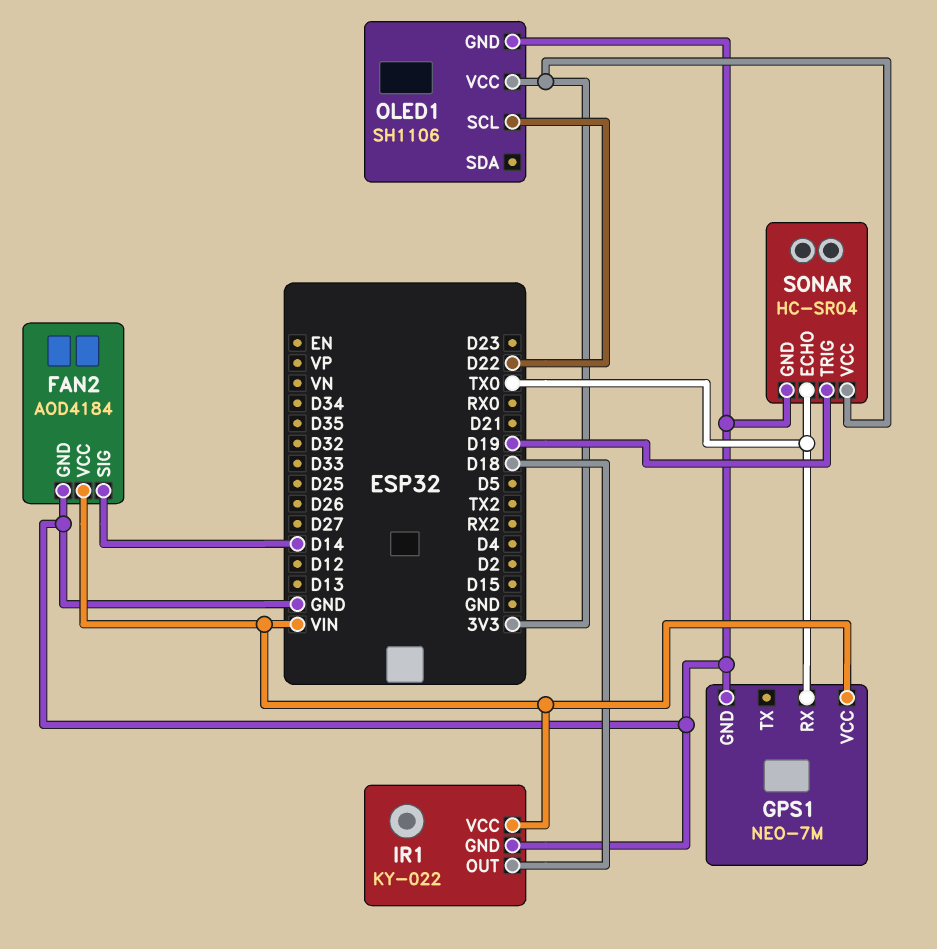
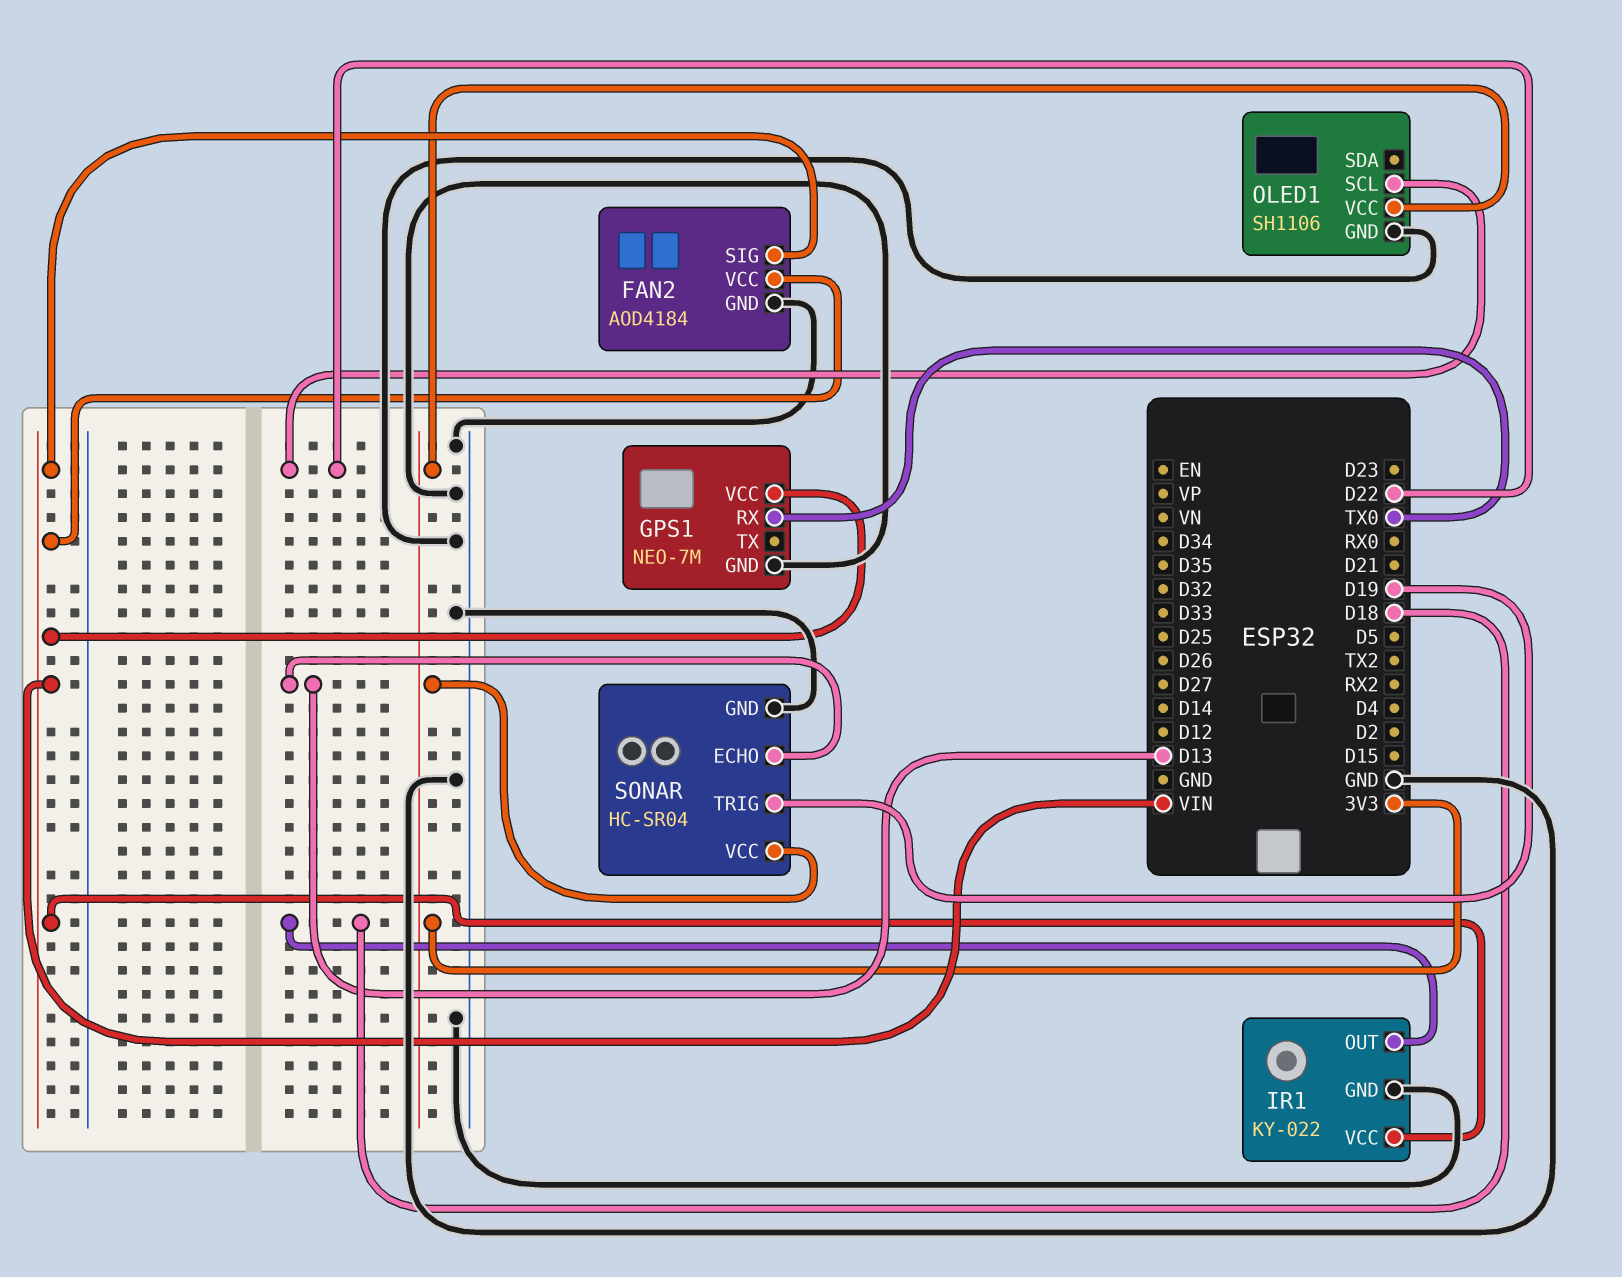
FAN2 pin SIG: D14 -> VIN
SONAR pin ECHO: TX0 -> D13

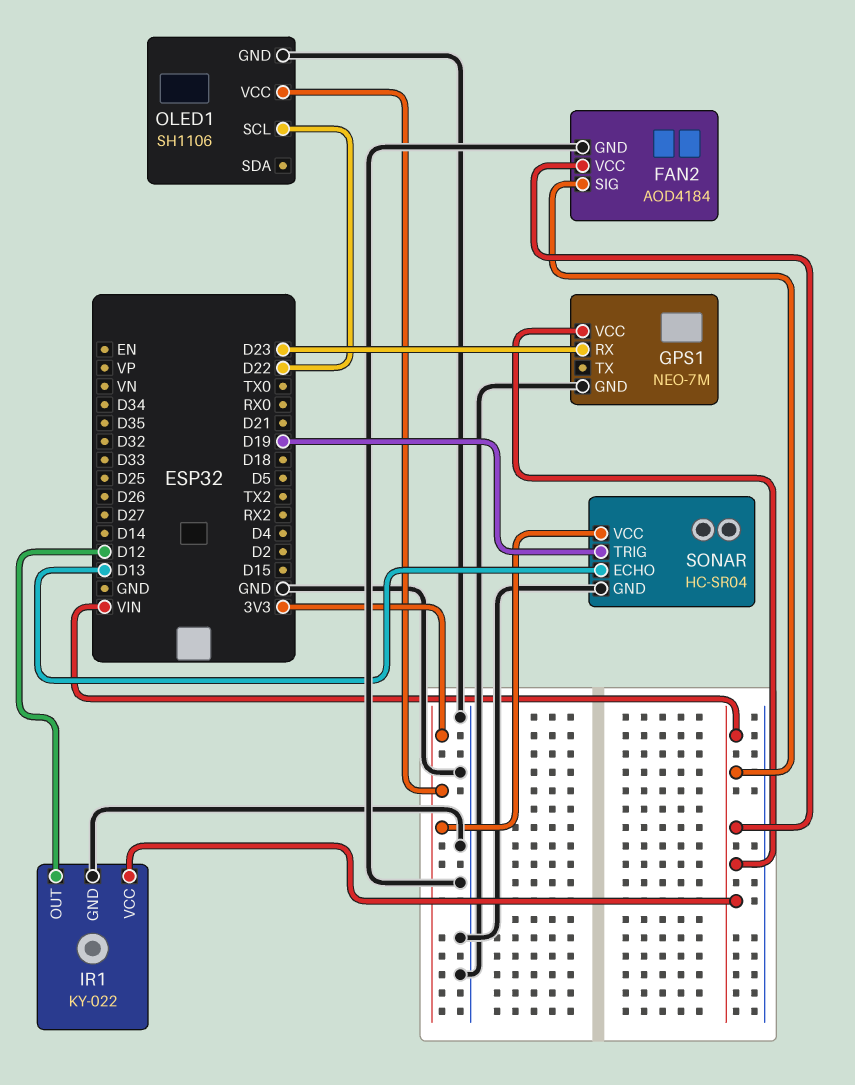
GPS1 pin RX: TX0 -> D23
IR1 pin OUT: D18 -> D12

